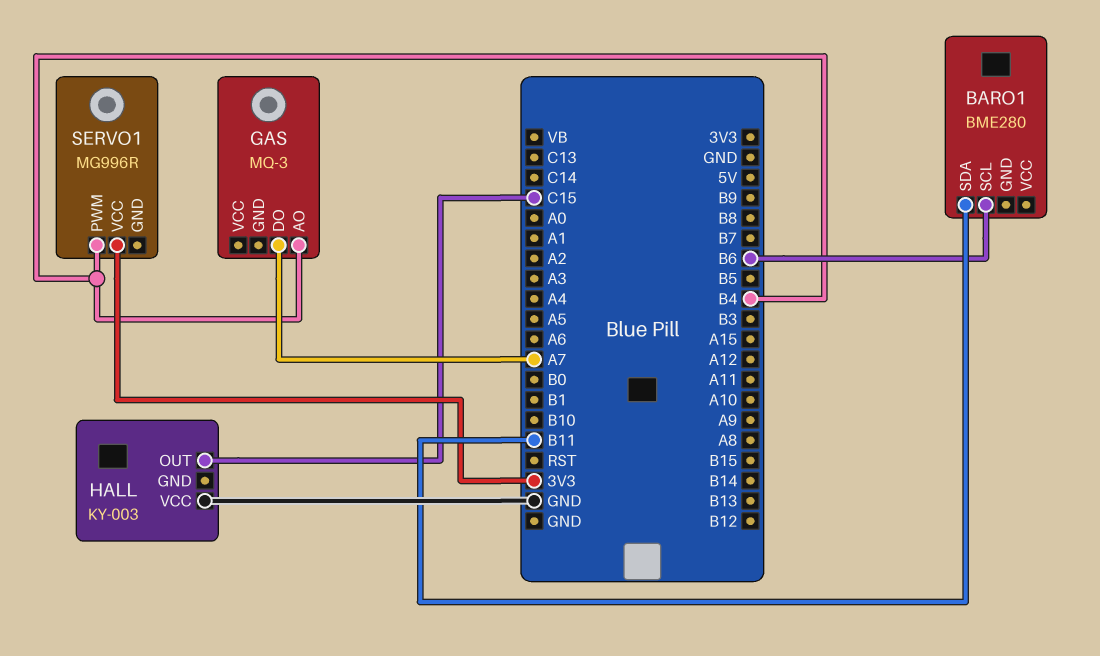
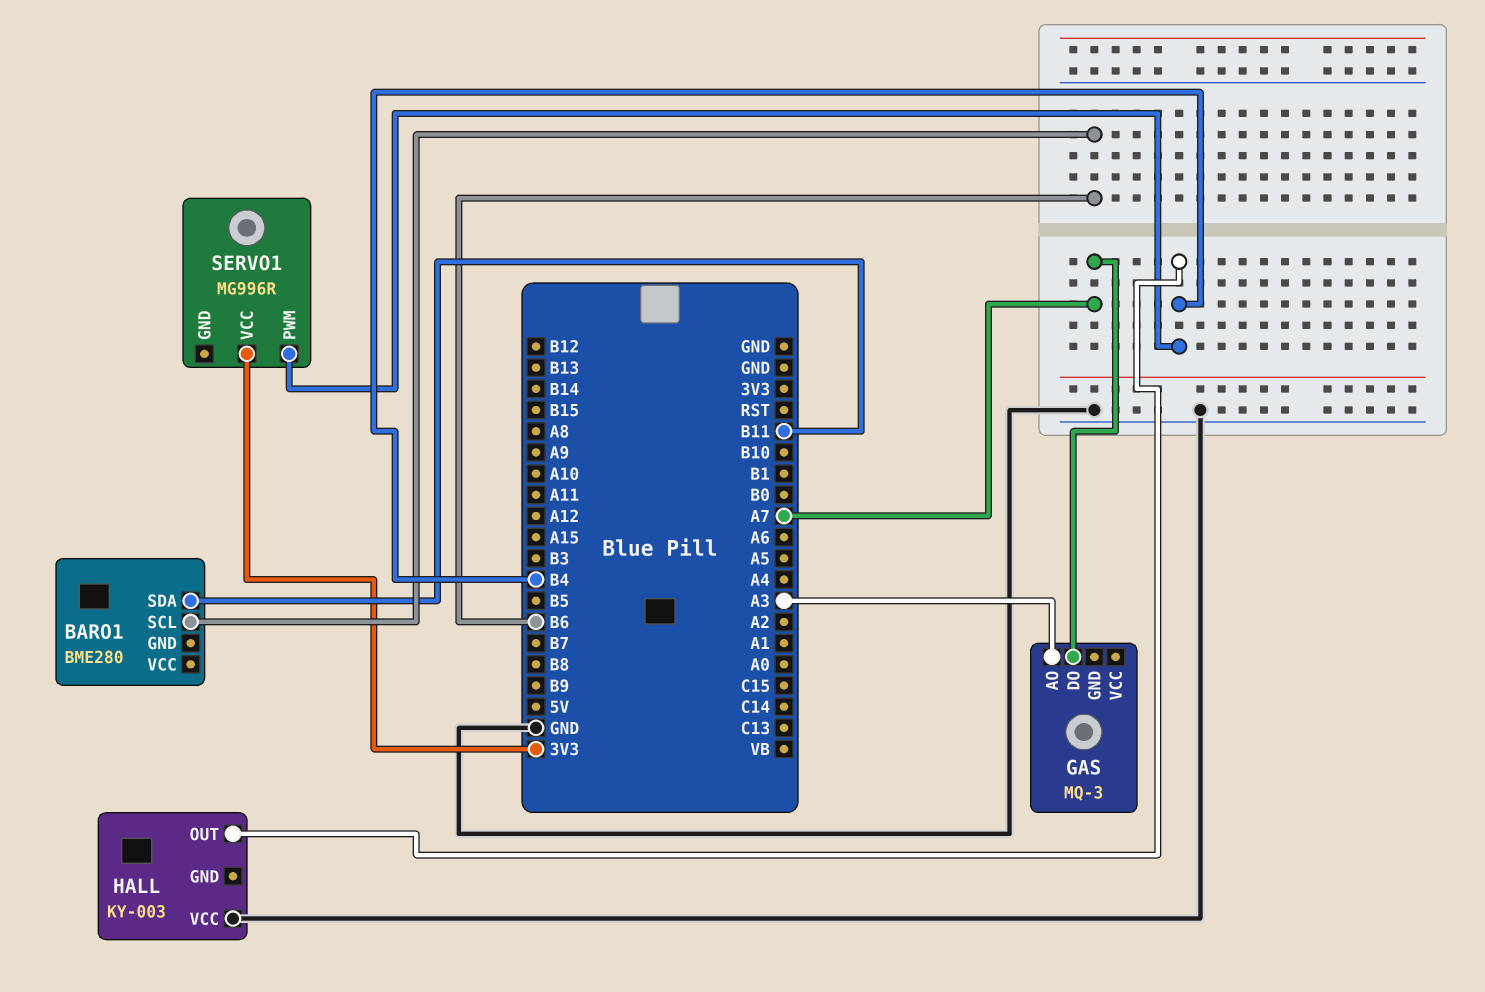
GAS pin AO: B4 -> A3
HALL pin OUT: C15 -> B4

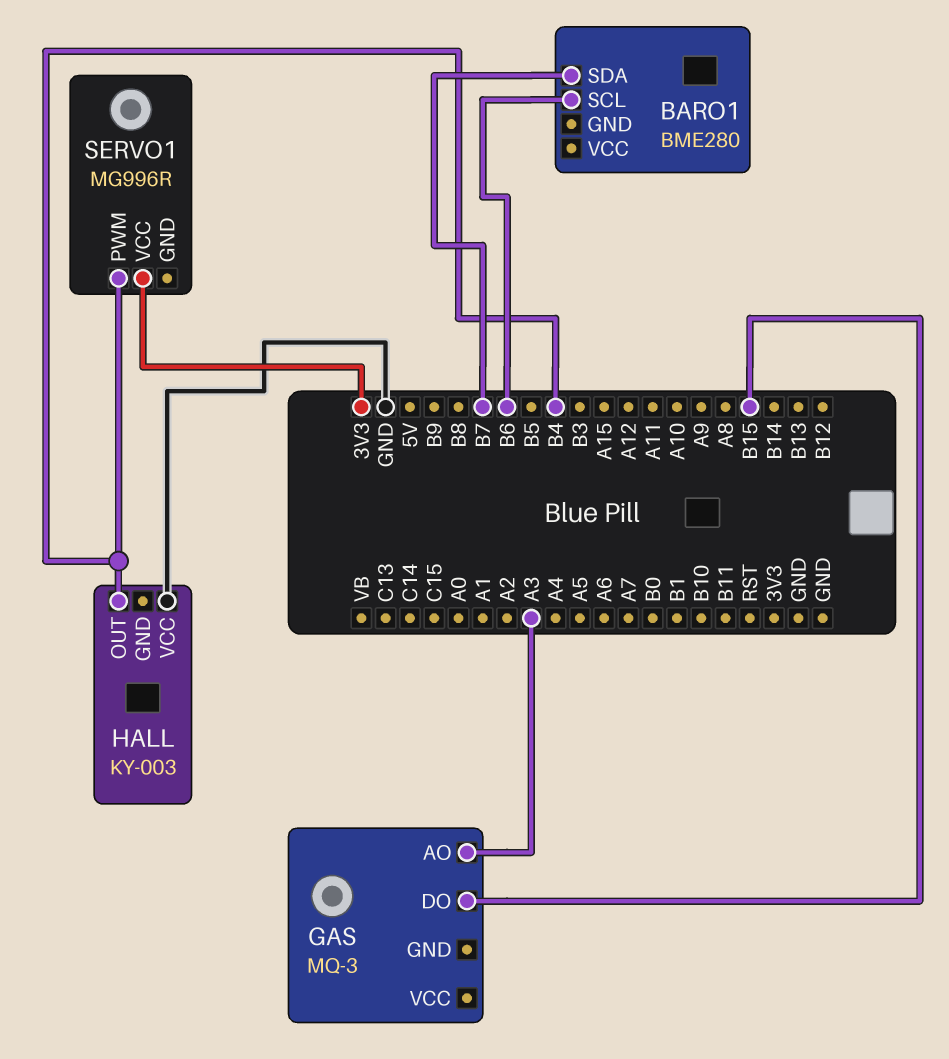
BARO1 pin SDA: B11 -> B7
GAS pin DO: A7 -> B15

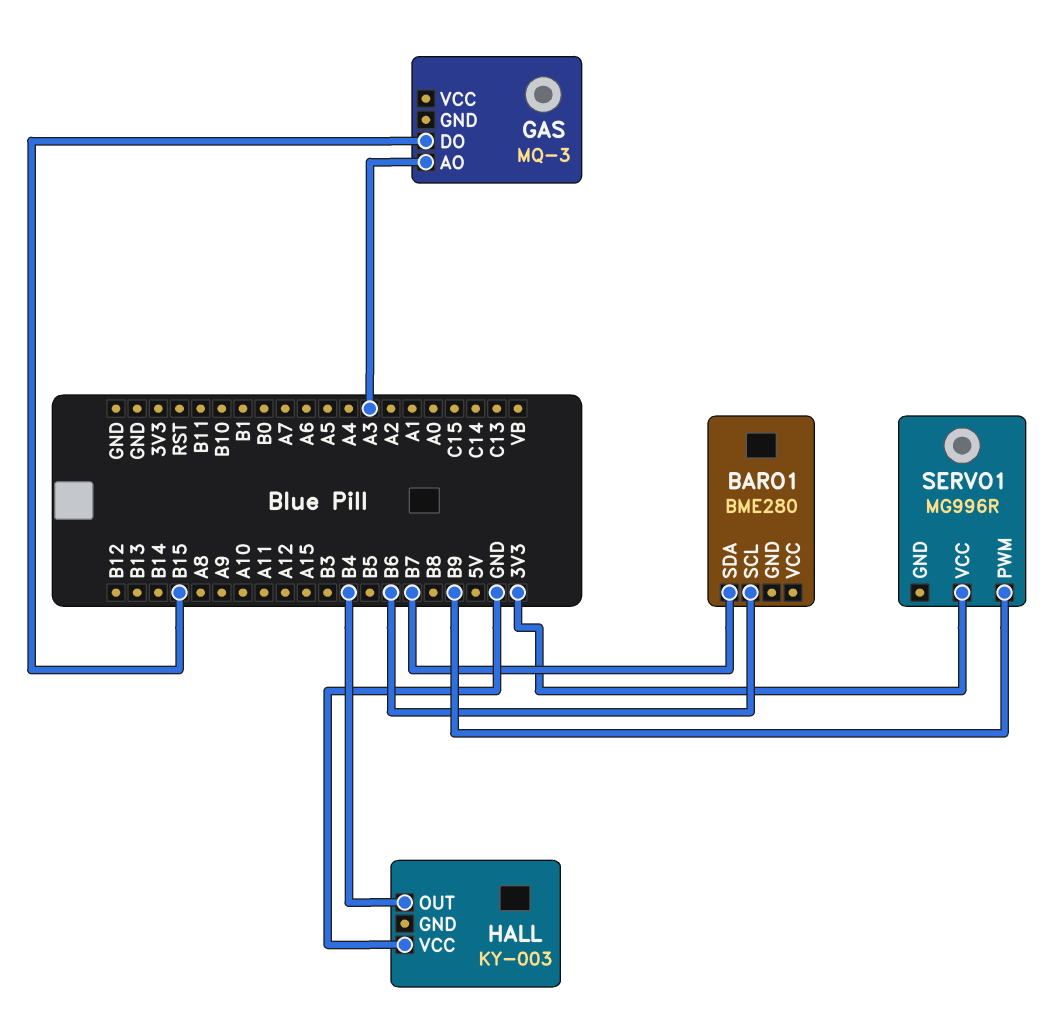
SERVO1 pin PWM: B4 -> B9

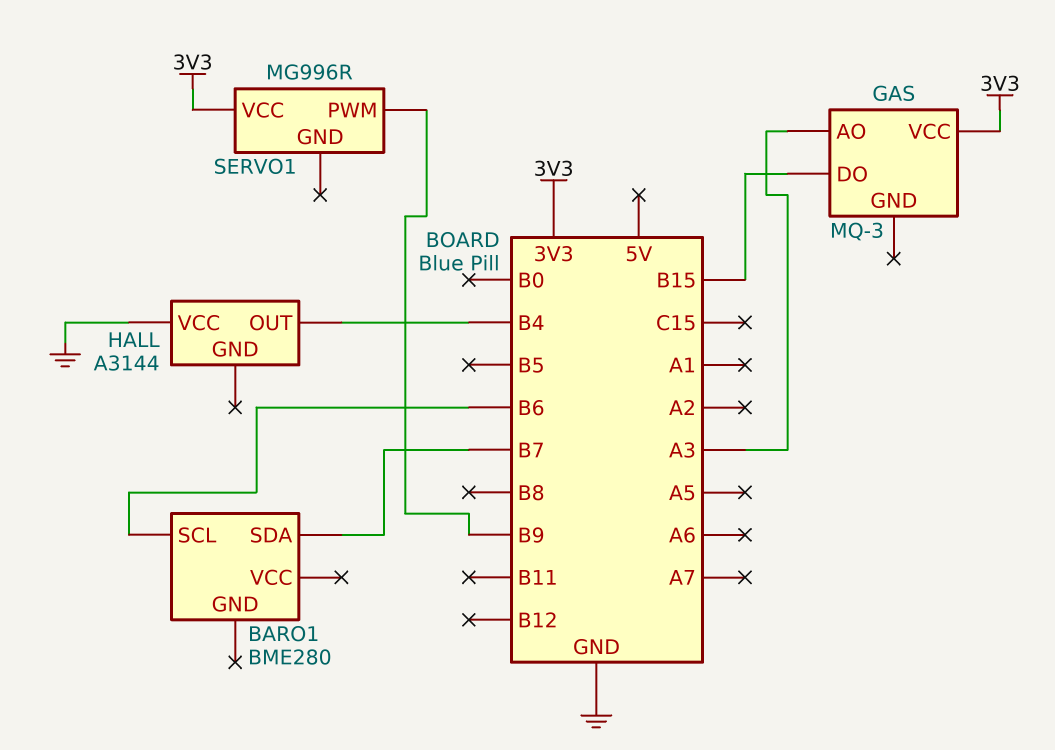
GAS pin VCC: none -> 3V3
HALL: KY-003 -> A3144

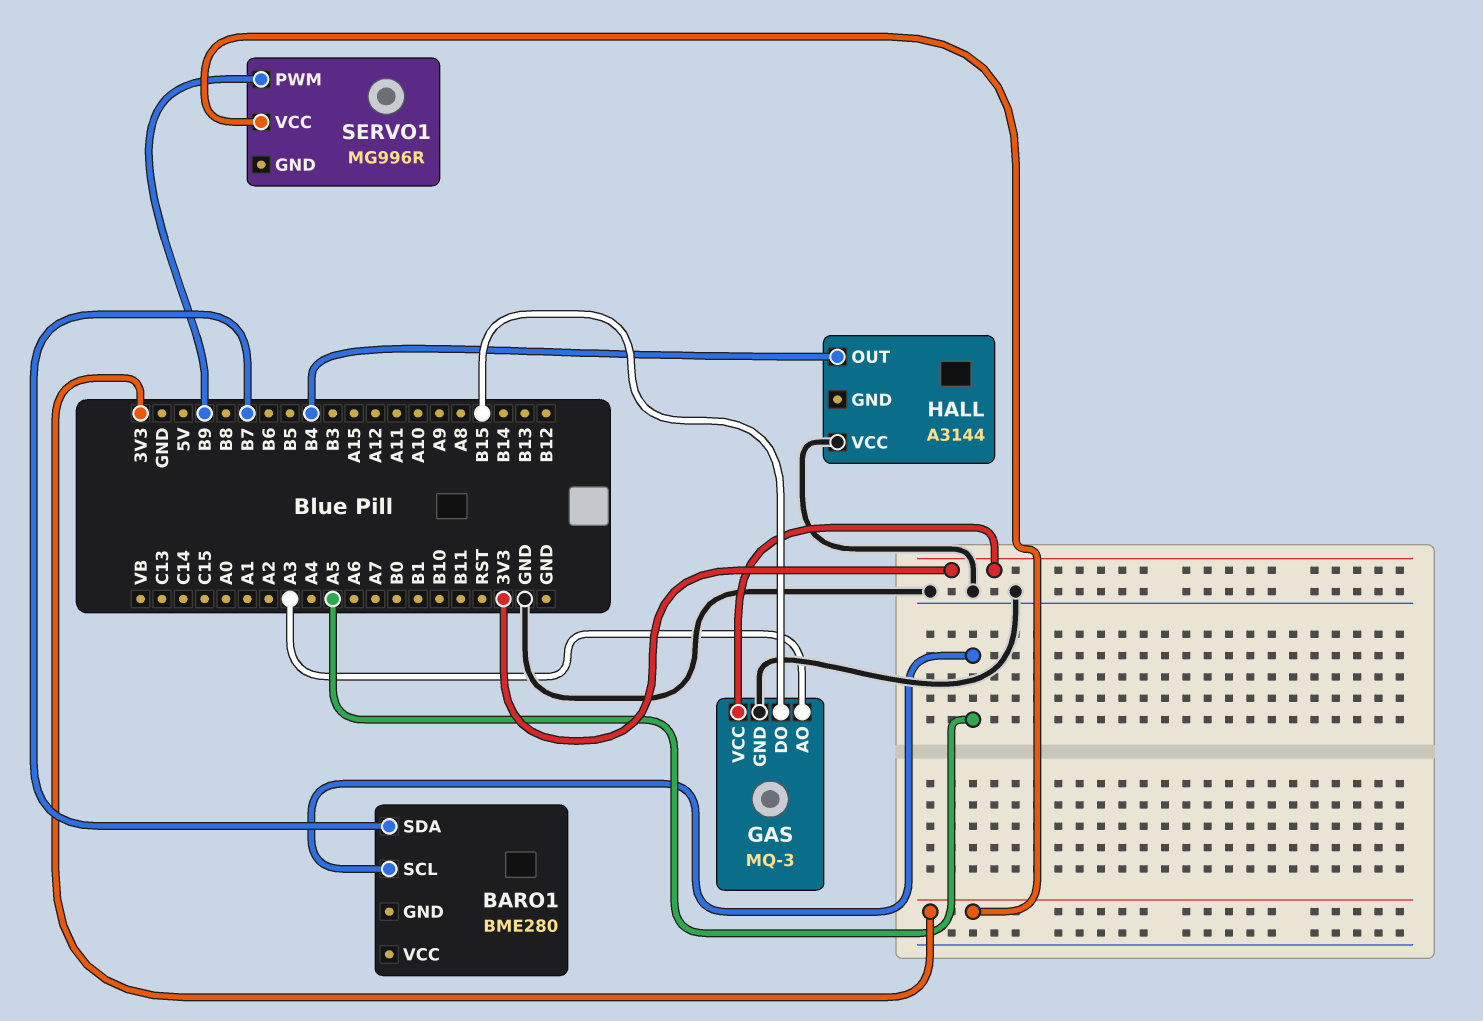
BARO1 pin SCL: B6 -> A5
GAS pin GND: none -> GND

